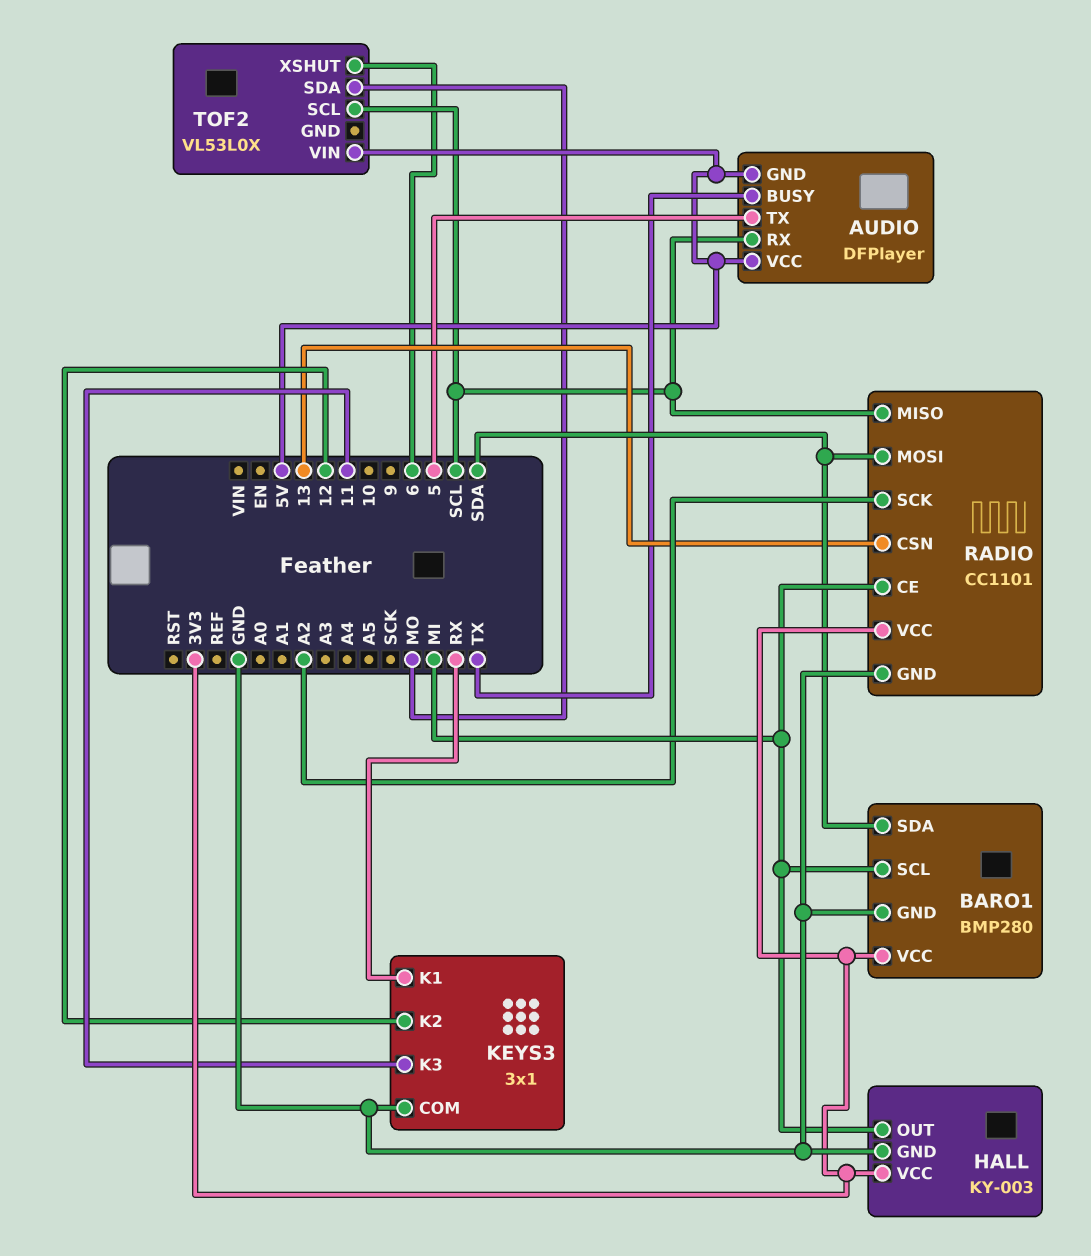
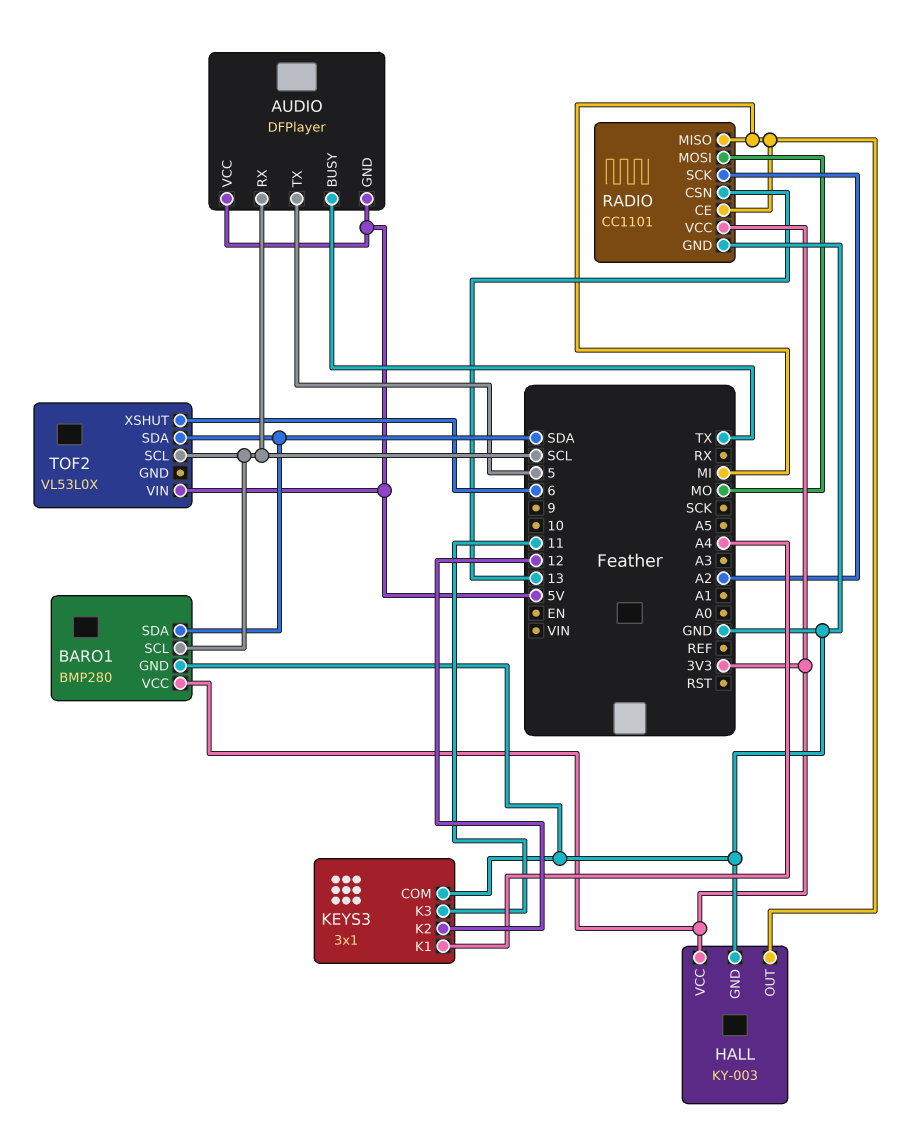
BARO1 pin SCL: MI -> SCL
KEYS3 pin K1: RX -> A4
RADIO pin MISO: SCL -> MI
RADIO pin MOSI: SDA -> MO
TOF2 pin SDA: MO -> SDA

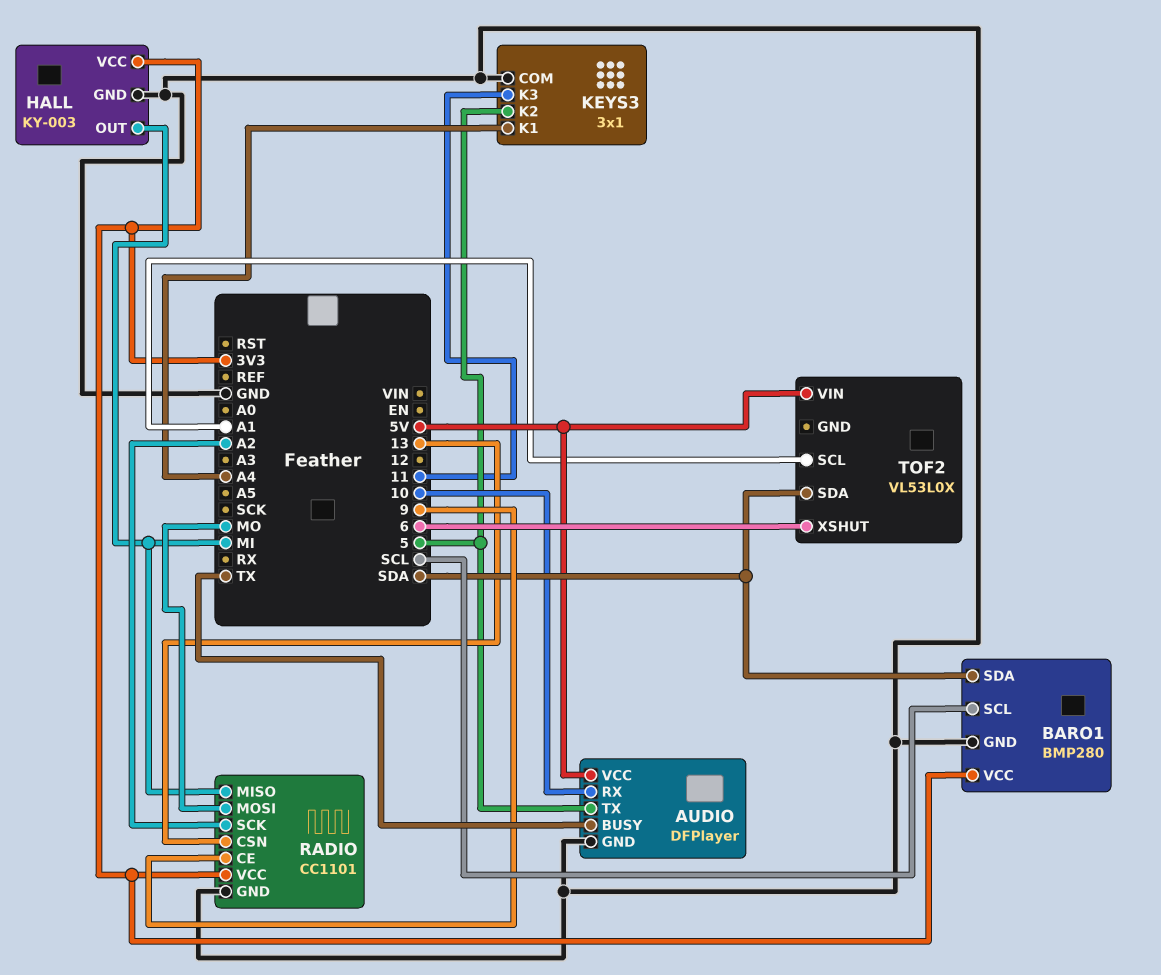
AUDIO pin GND: 5V -> GND
AUDIO pin RX: SCL -> 10
KEYS3 pin K2: 12 -> 5
RADIO pin CE: MI -> 9
TOF2 pin SCL: SCL -> A1

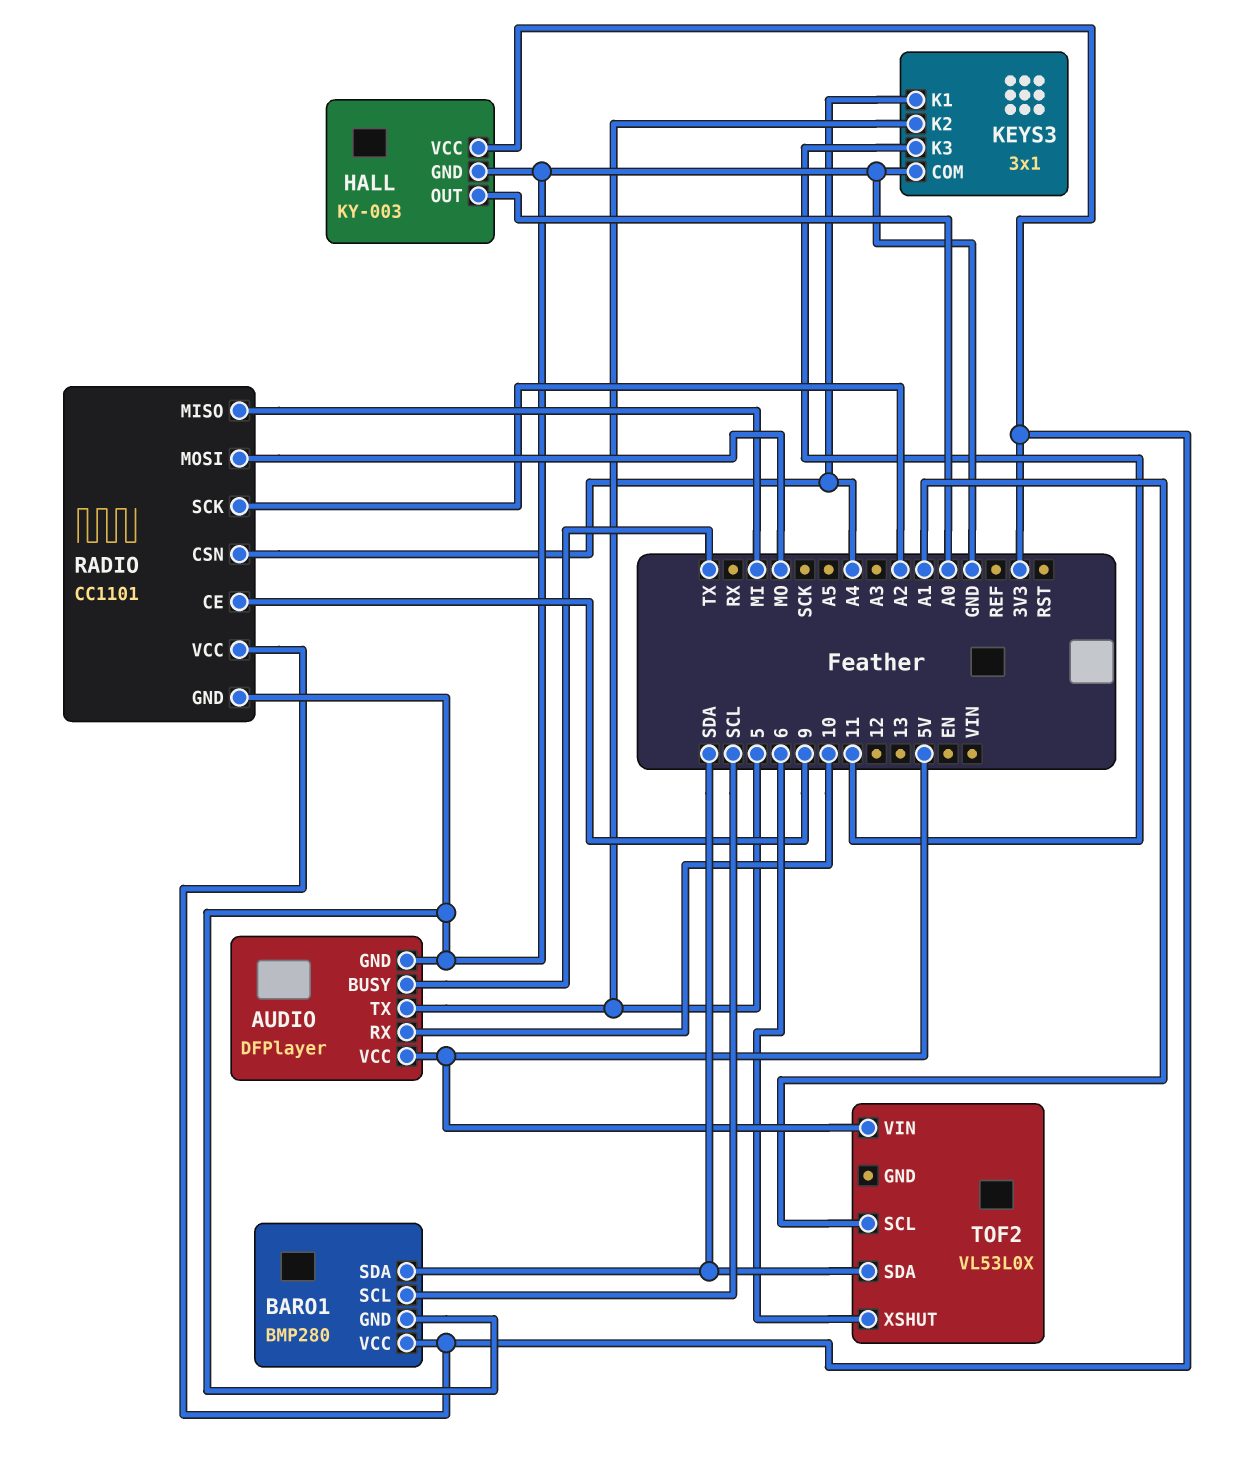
HALL pin OUT: MI -> A0
RADIO pin CSN: 13 -> A4

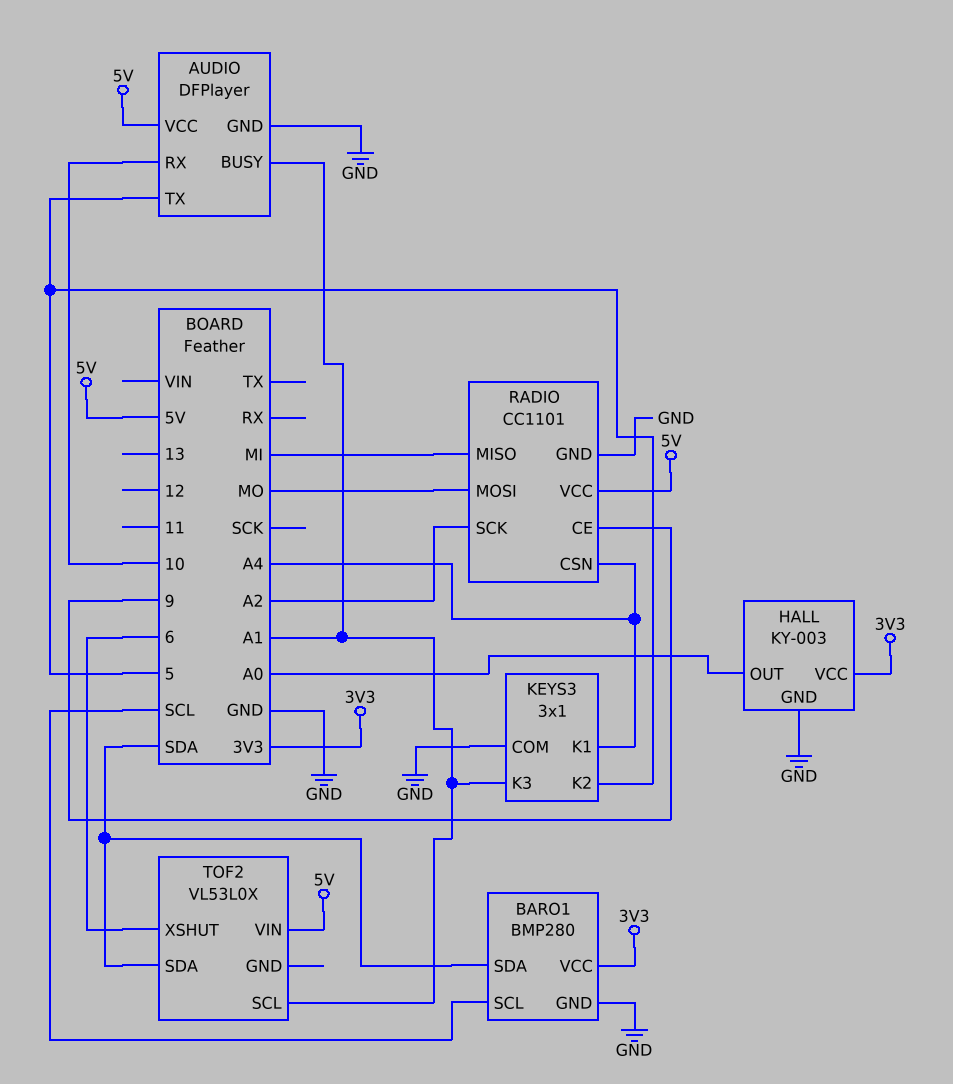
AUDIO pin BUSY: TX -> A1
KEYS3 pin K3: 11 -> A1
RADIO pin VCC: 3V3 -> 5V

